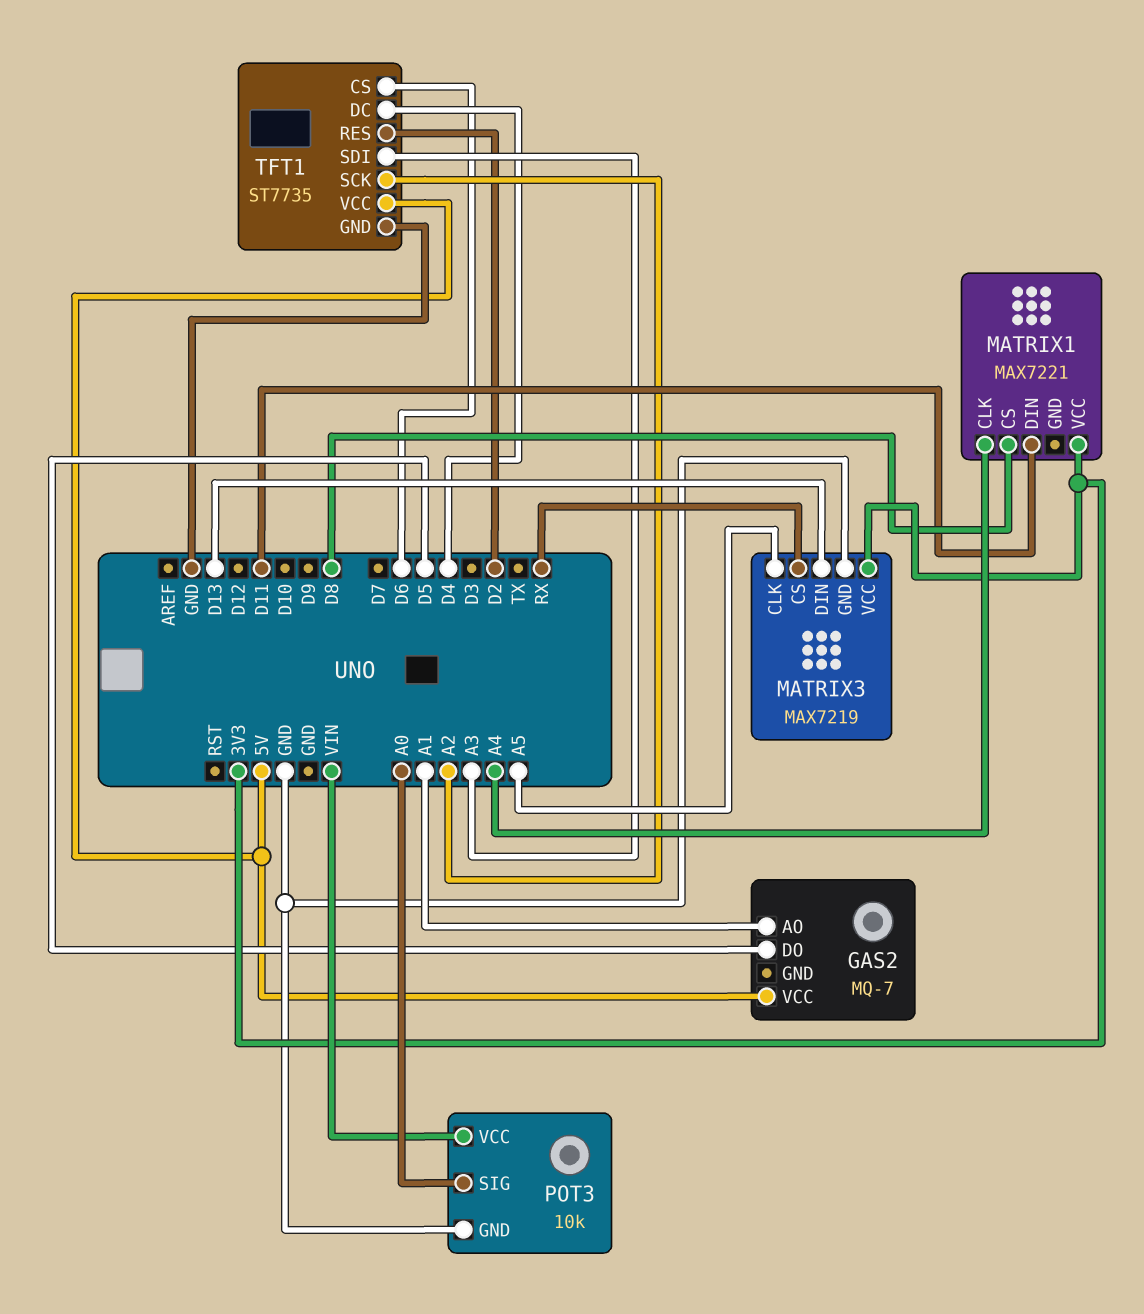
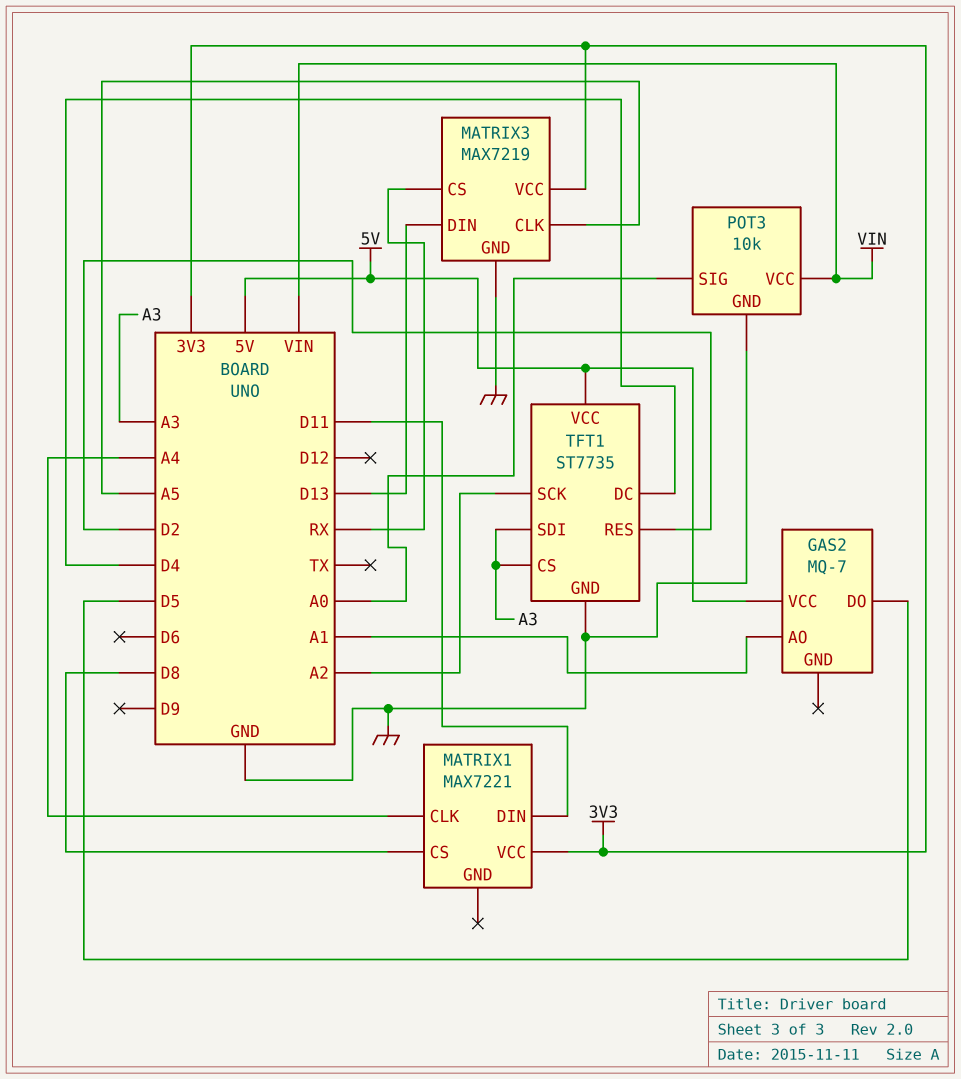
TFT1 pin CS: D6 -> A3

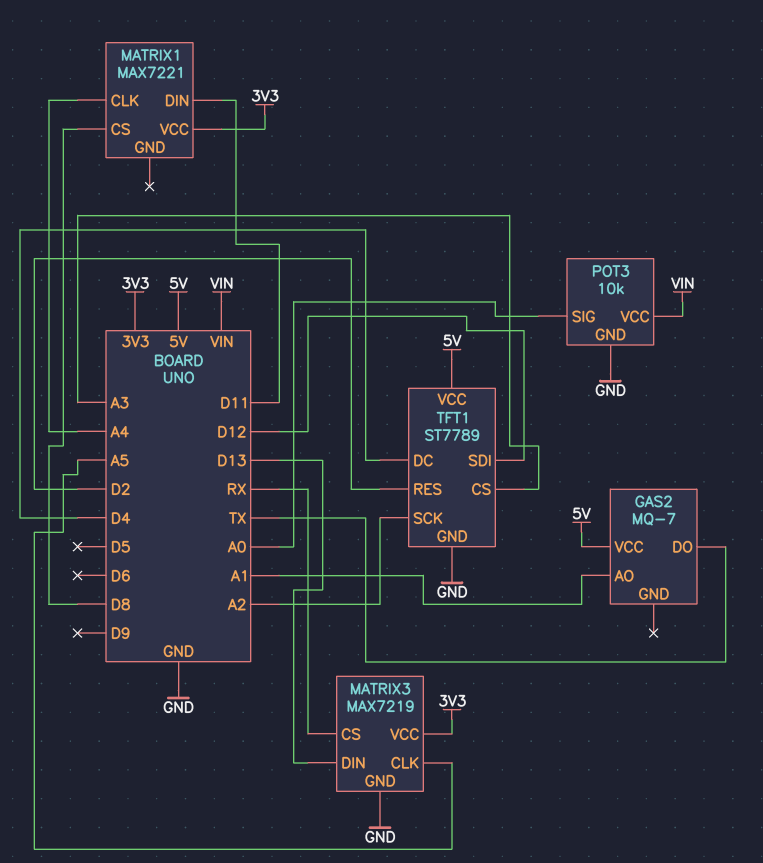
GAS2 pin DO: D5 -> TX
TFT1: ST7735 -> ST7789
TFT1 pin SDI: A3 -> D12

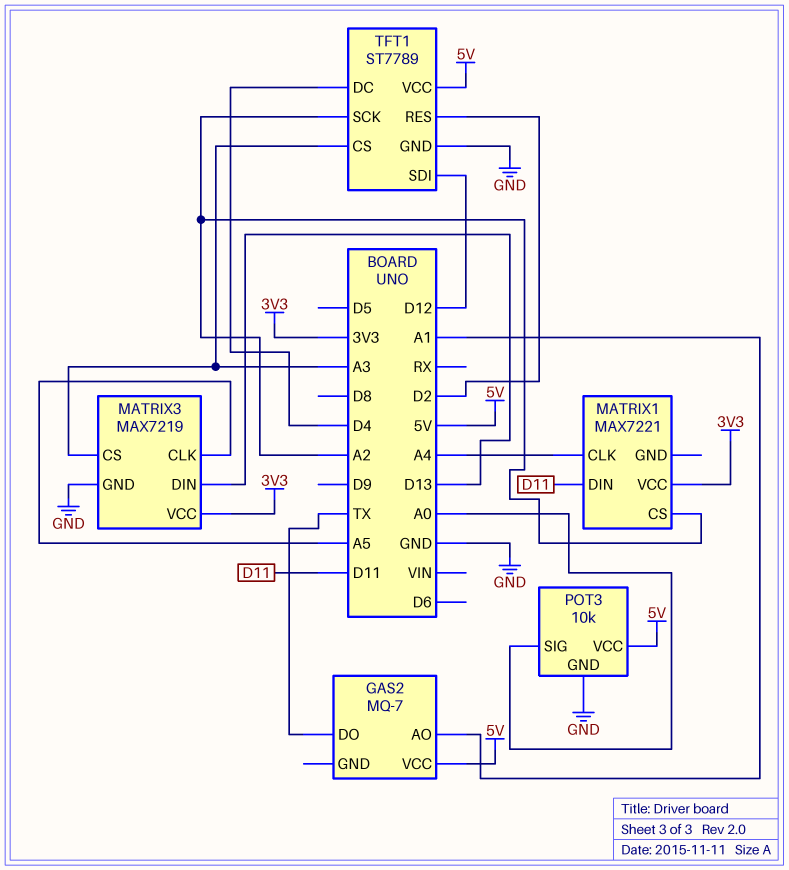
MATRIX1 pin CS: D8 -> A2
MATRIX3 pin CS: RX -> A3
POT3 pin VCC: VIN -> 5V

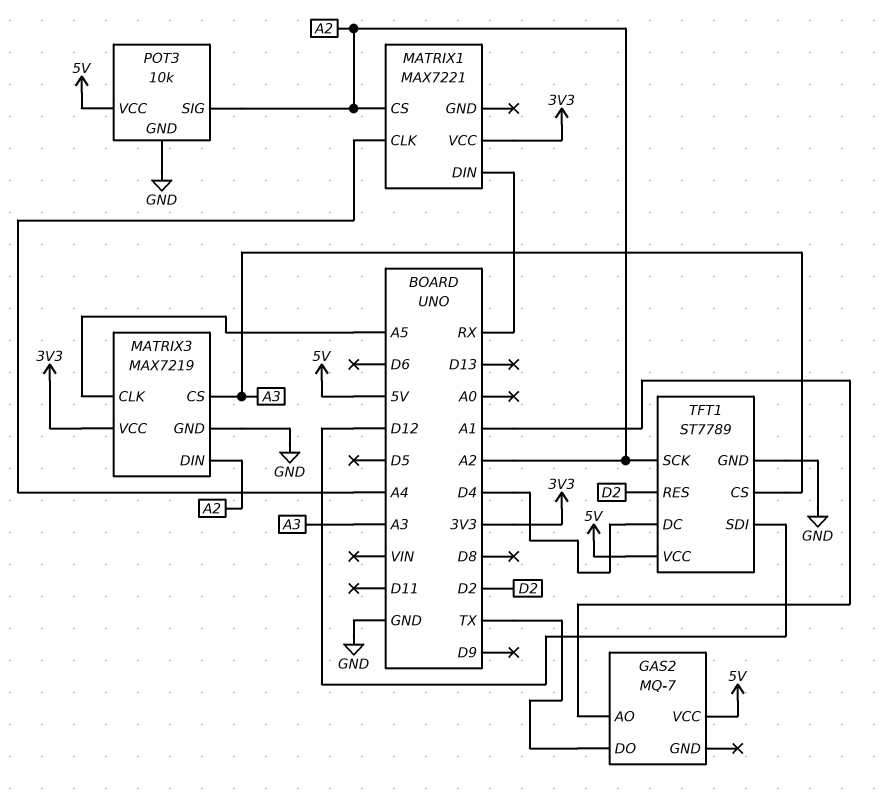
MATRIX1 pin DIN: D11 -> RX
MATRIX3 pin DIN: D13 -> A2
POT3 pin SIG: A0 -> A2

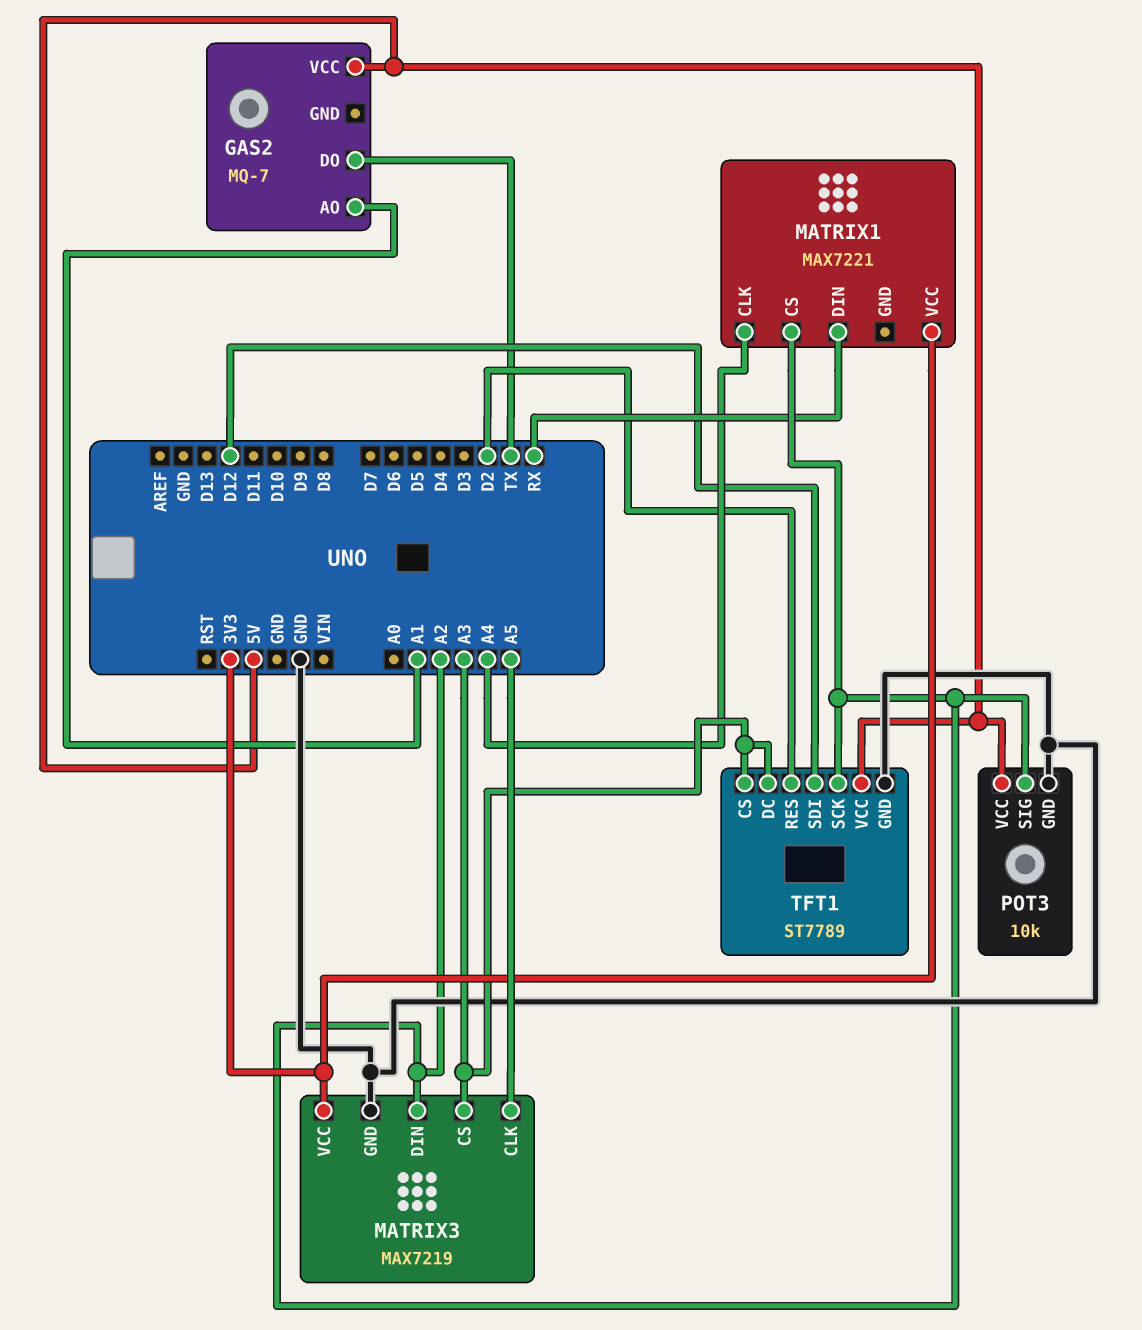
TFT1 pin DC: D4 -> A3

